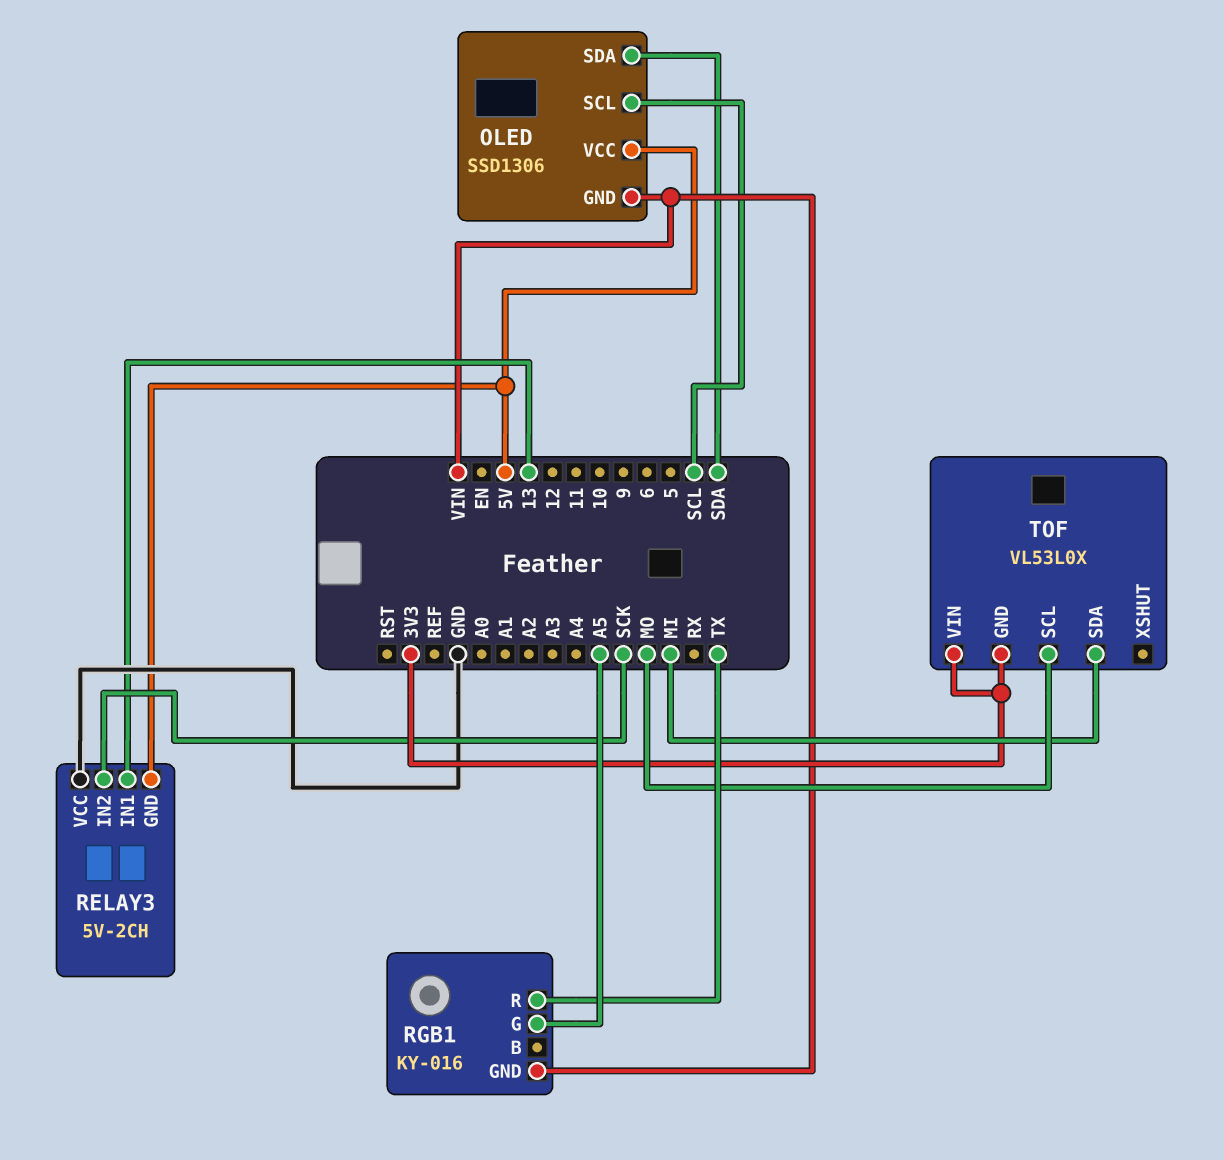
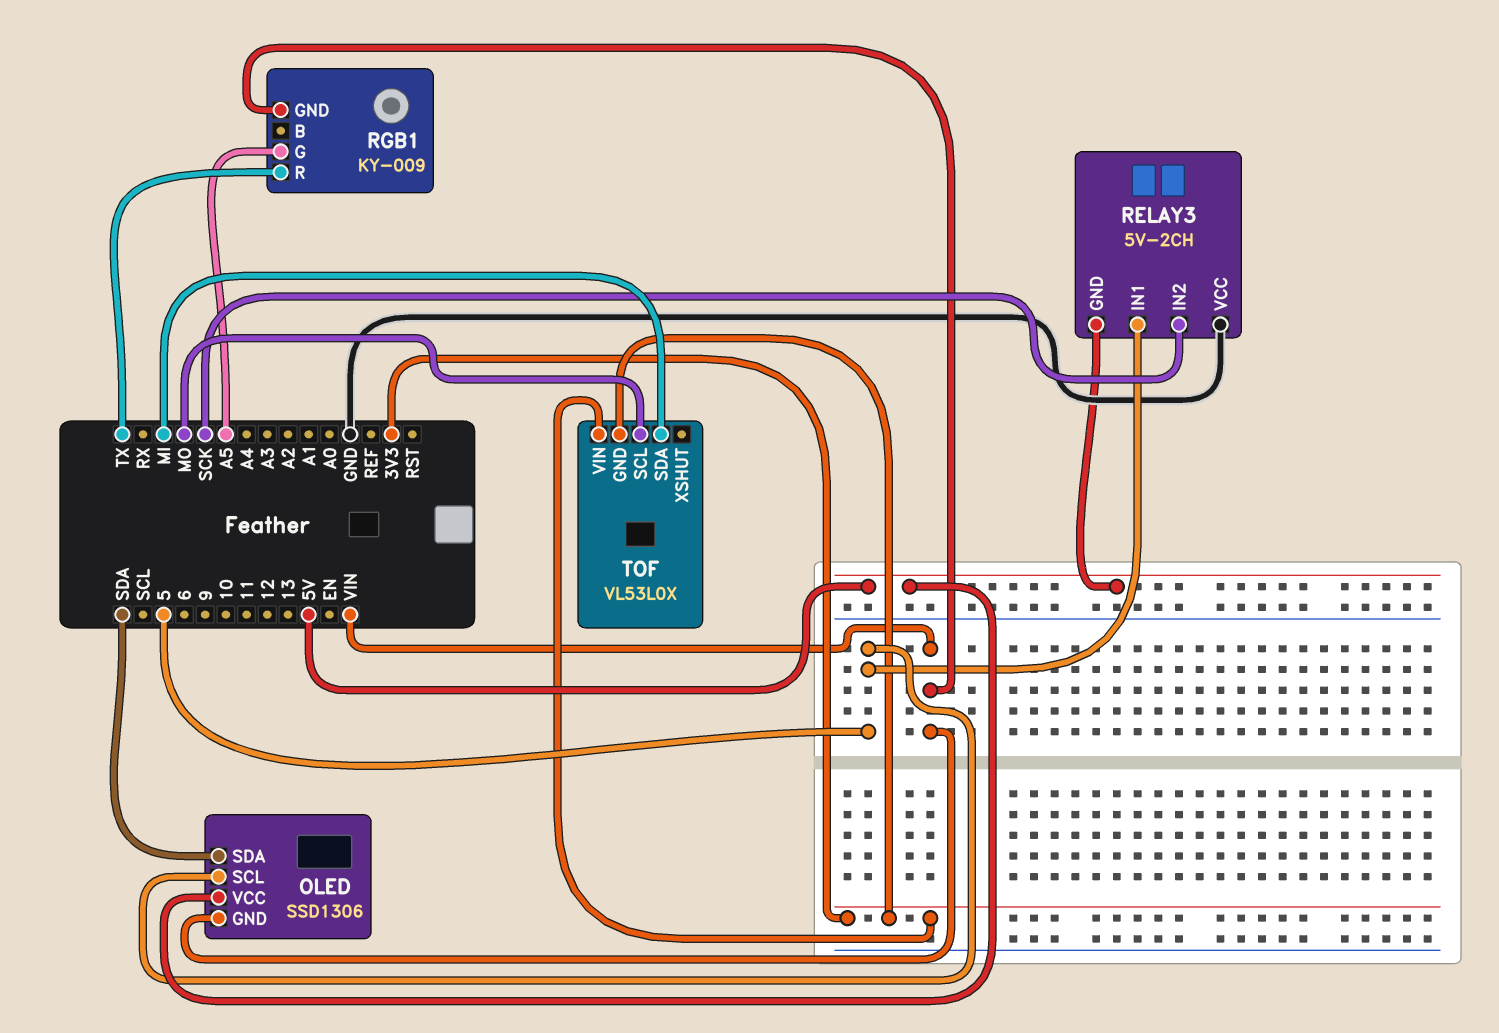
OLED pin SCL: SCL -> 5
RELAY3 pin IN1: 13 -> 5
RGB1: KY-016 -> KY-009

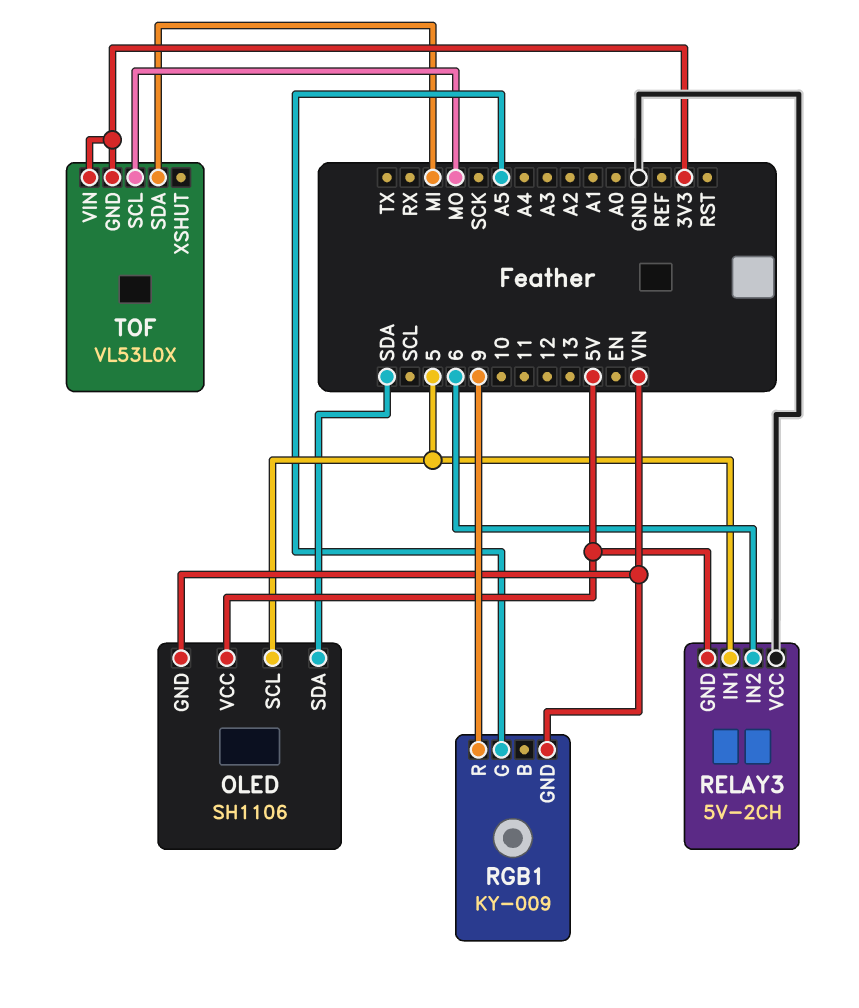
OLED: SSD1306 -> SH1106
RELAY3 pin IN2: SCK -> 6
RGB1 pin R: TX -> 9

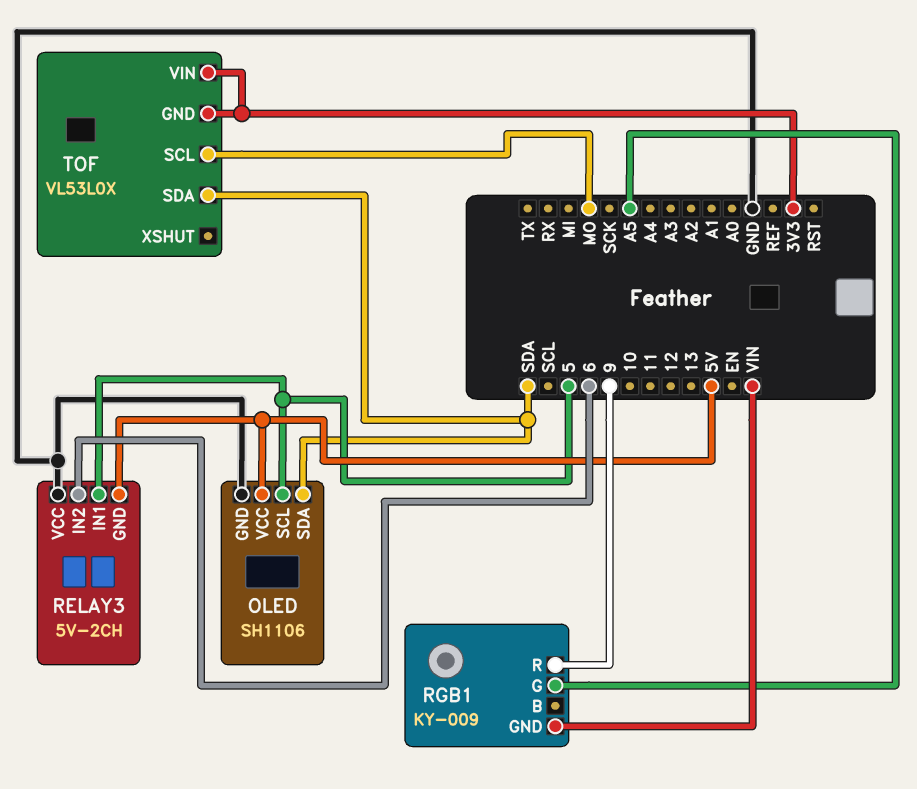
OLED pin GND: VIN -> GND
TOF pin SDA: MI -> SDA

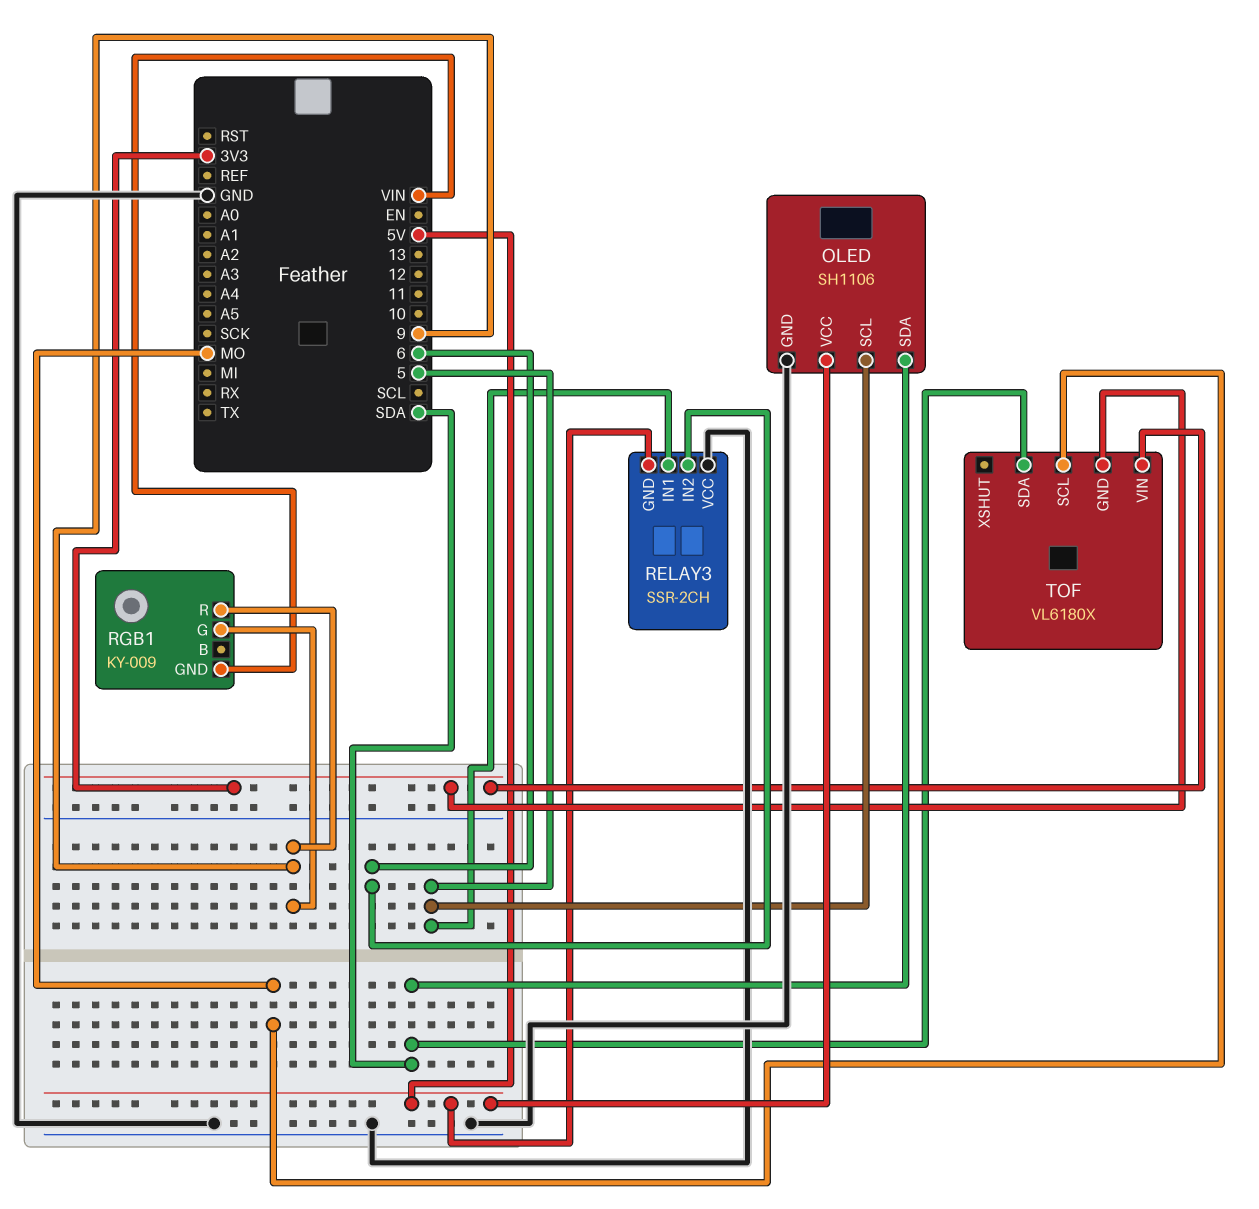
RELAY3: 5V-2CH -> SSR-2CH
RGB1 pin G: A5 -> 9
TOF: VL53L0X -> VL6180X

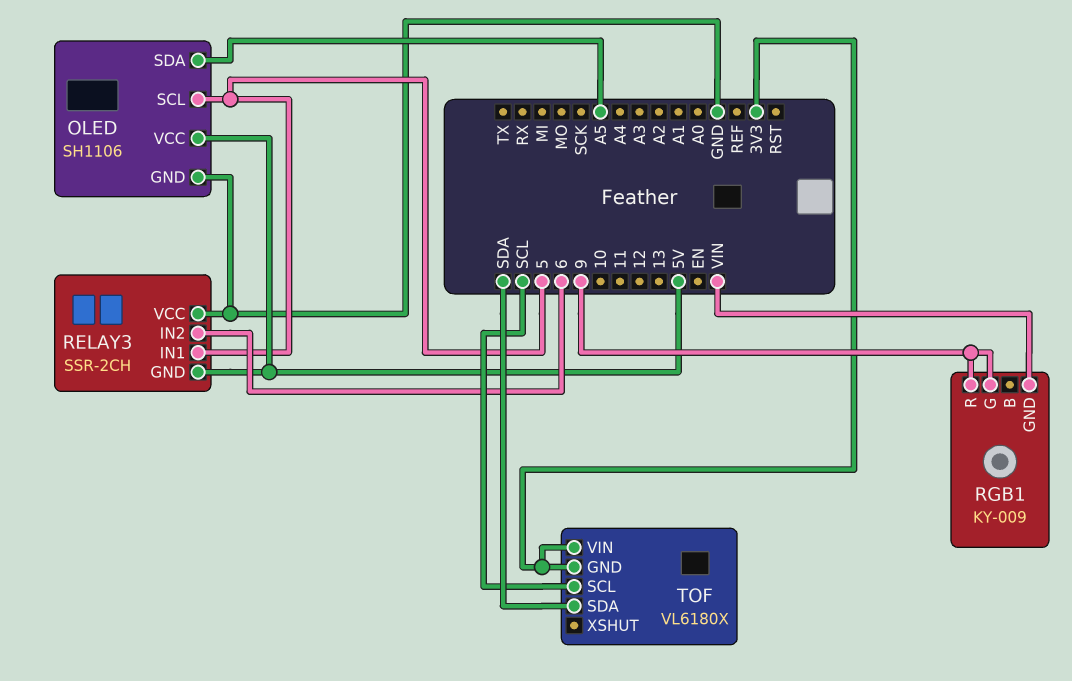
OLED pin SDA: SDA -> A5
TOF pin SCL: MO -> SCL

